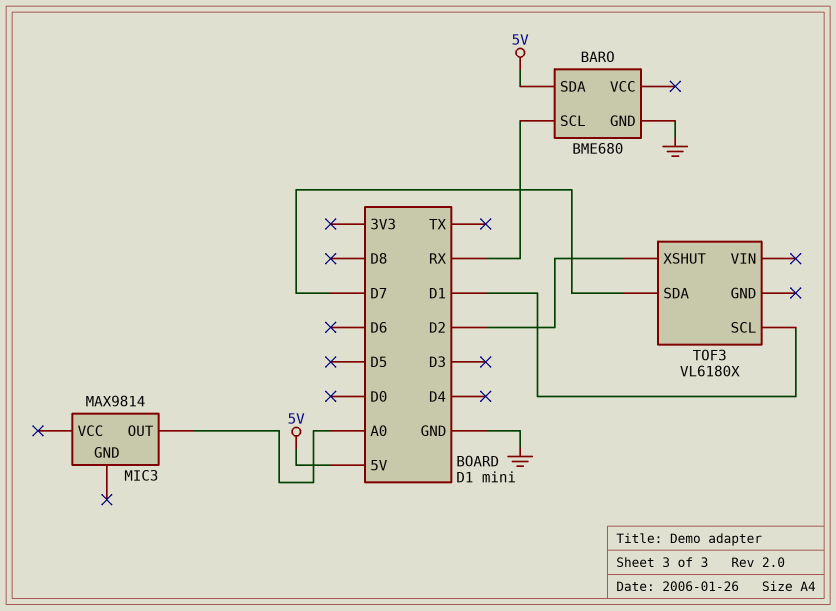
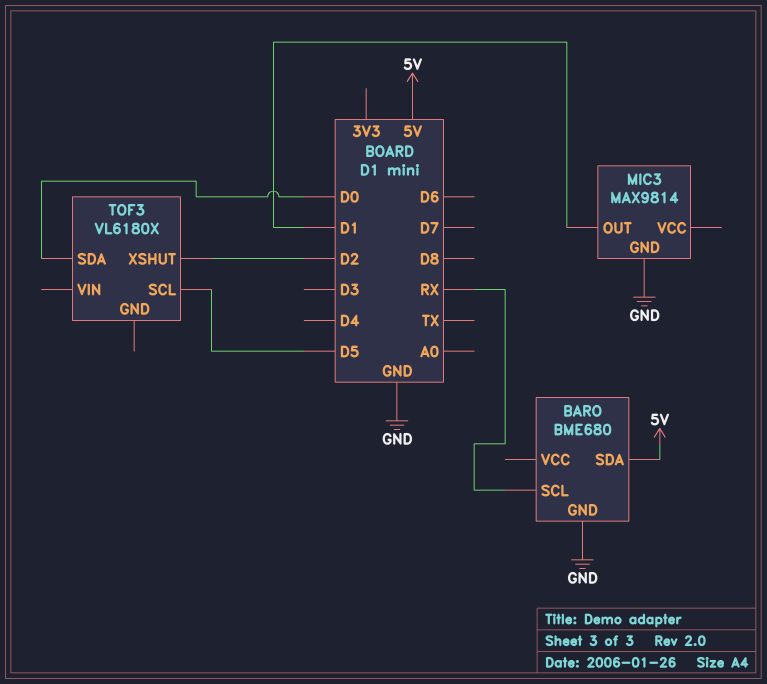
MIC3 pin GND: none -> GND
MIC3 pin OUT: A0 -> D1
TOF3 pin SCL: D1 -> D5
TOF3 pin SDA: D7 -> D0

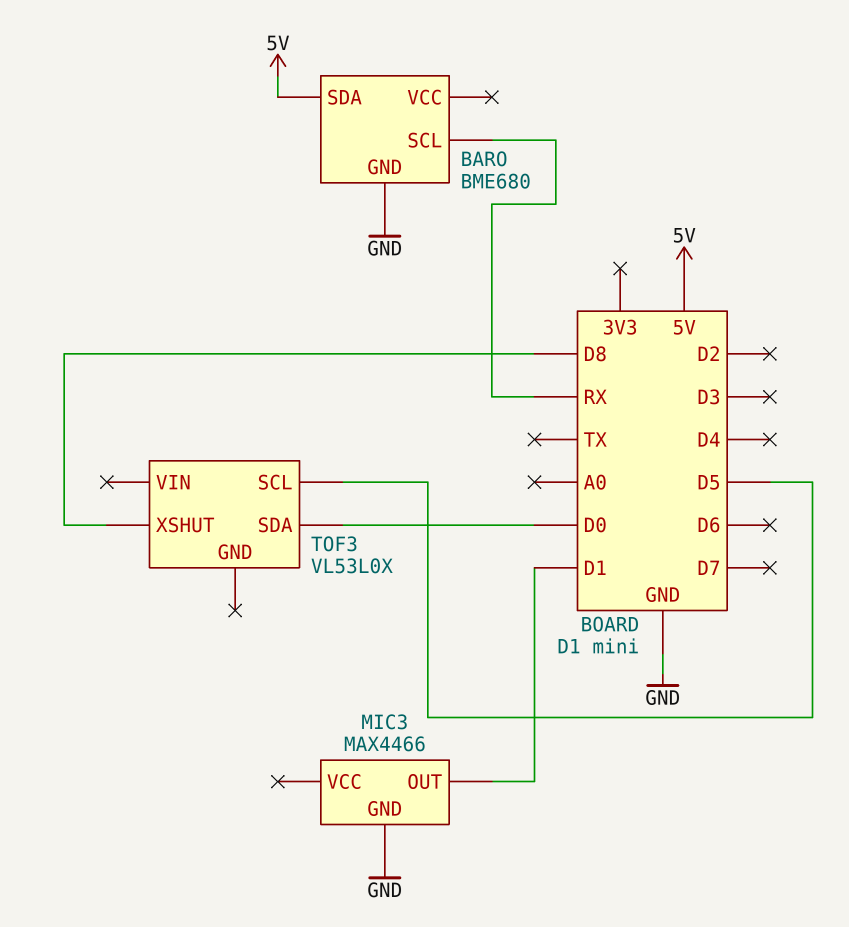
MIC3: MAX9814 -> MAX4466
TOF3: VL6180X -> VL53L0X
TOF3 pin XSHUT: D2 -> D8

